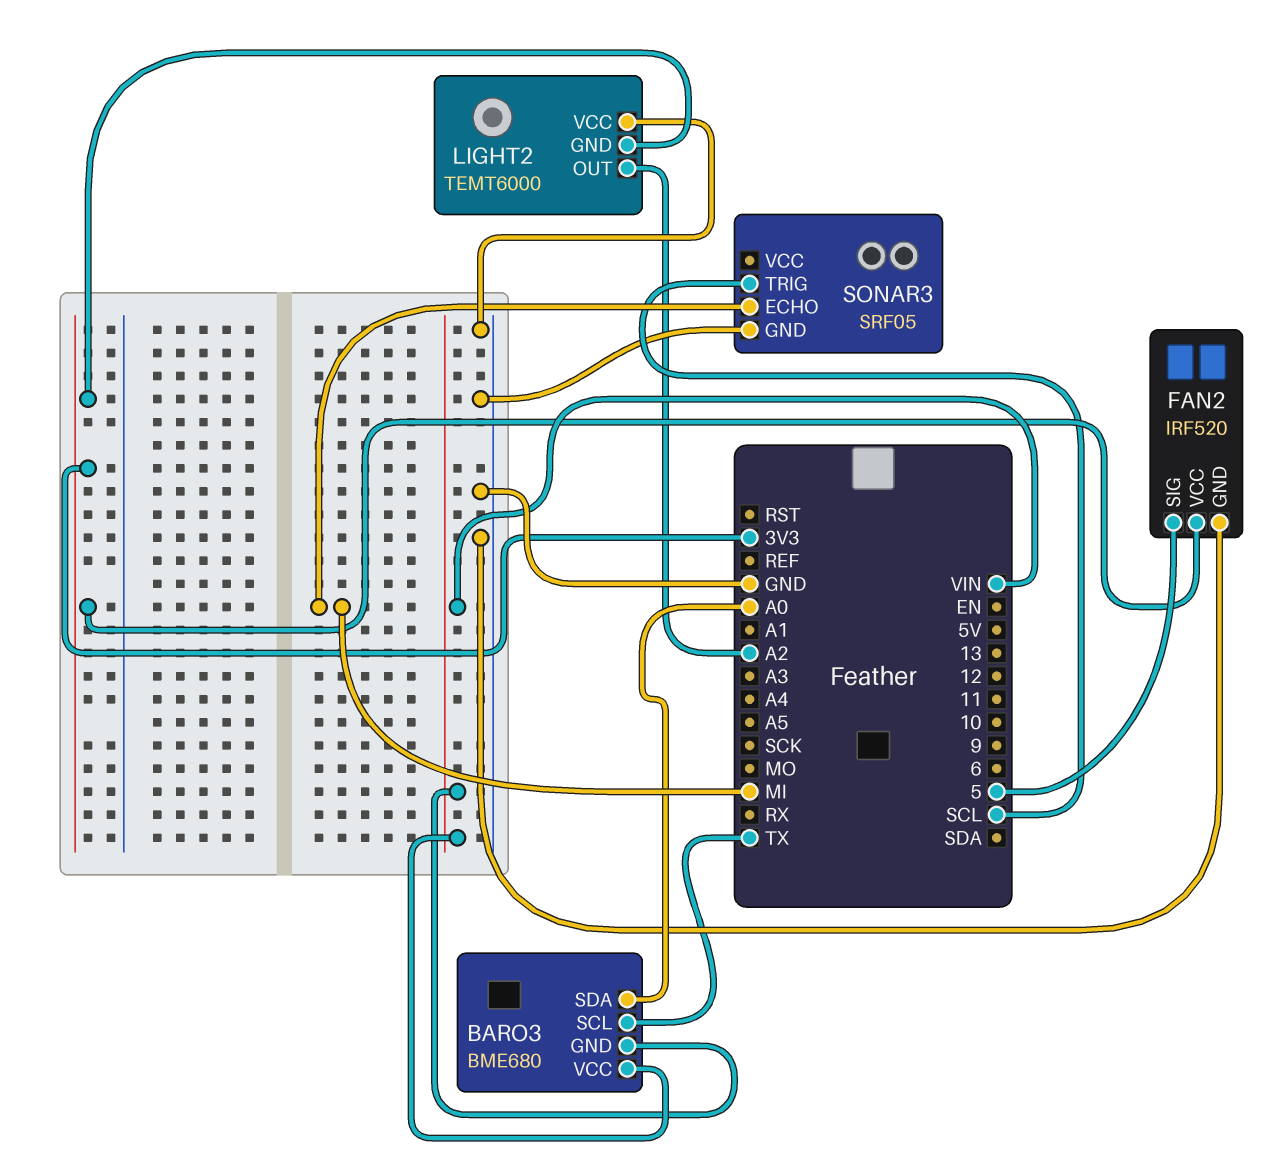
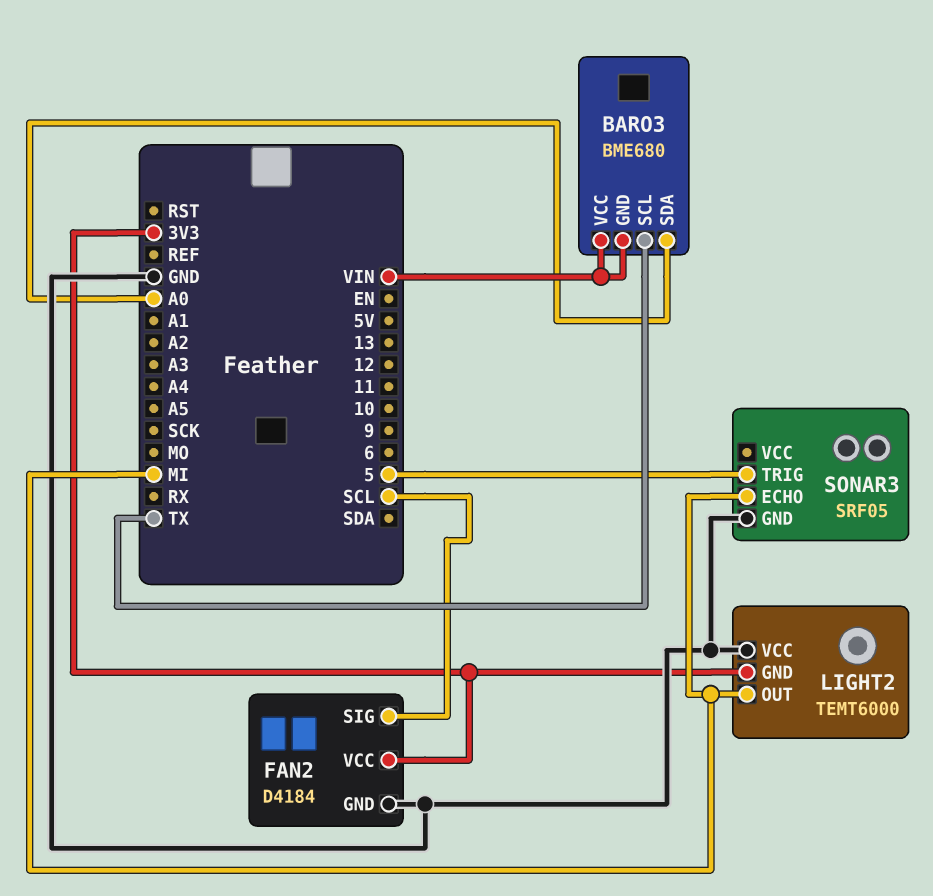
FAN2: IRF520 -> D4184
FAN2 pin SIG: 5 -> SCL
LIGHT2 pin OUT: A2 -> MI
SONAR3 pin TRIG: SCL -> 5

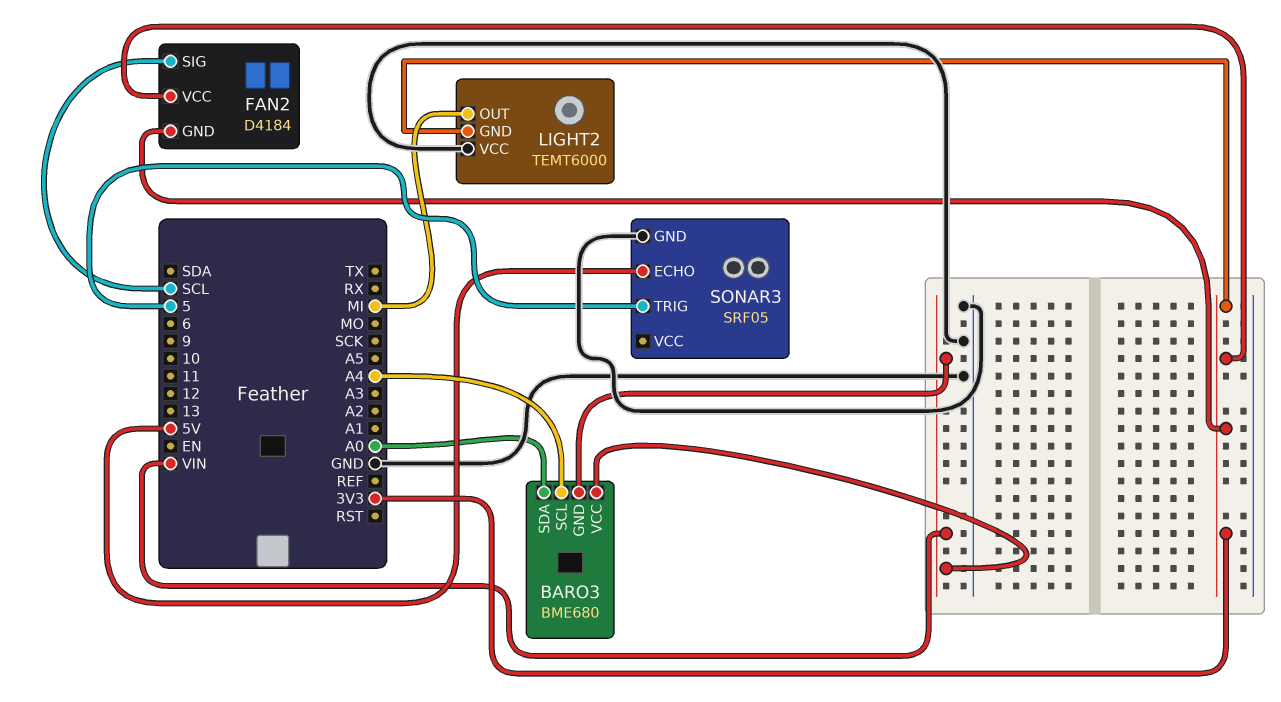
BARO3 pin SCL: TX -> A4
FAN2 pin GND: GND -> 3V3
SONAR3 pin ECHO: MI -> 5V

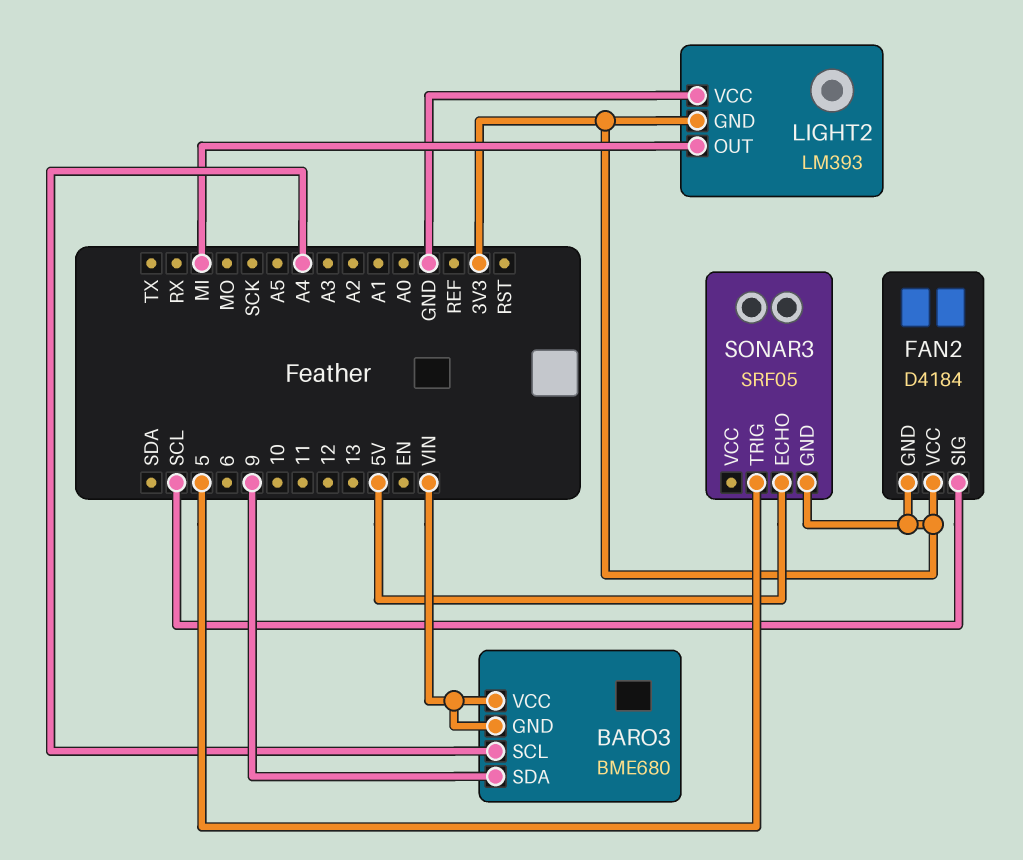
BARO3 pin SDA: A0 -> 9
LIGHT2: TEMT6000 -> LM393
SONAR3 pin GND: GND -> 3V3

